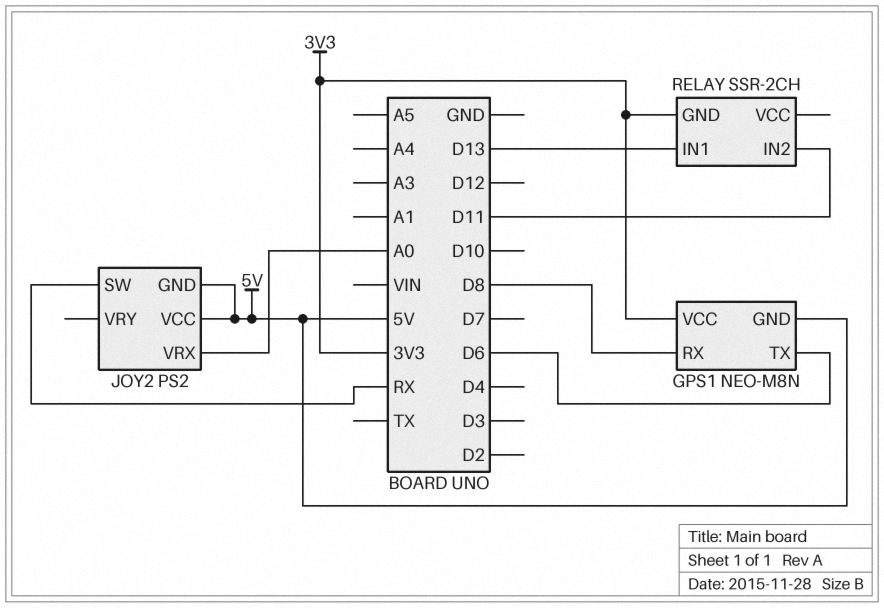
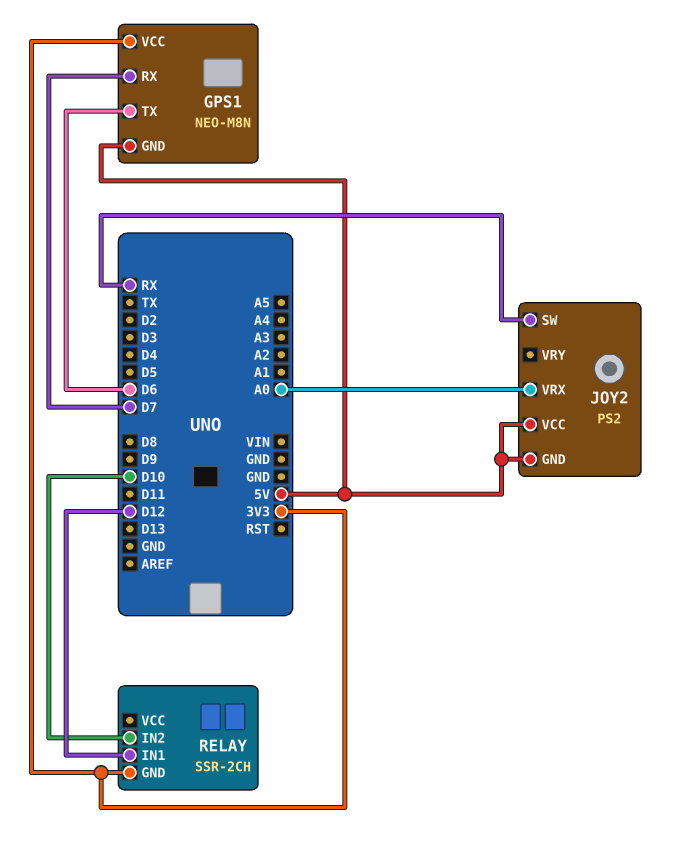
GPS1 pin RX: D8 -> D7
RELAY pin IN1: D13 -> D12
RELAY pin IN2: D11 -> D10

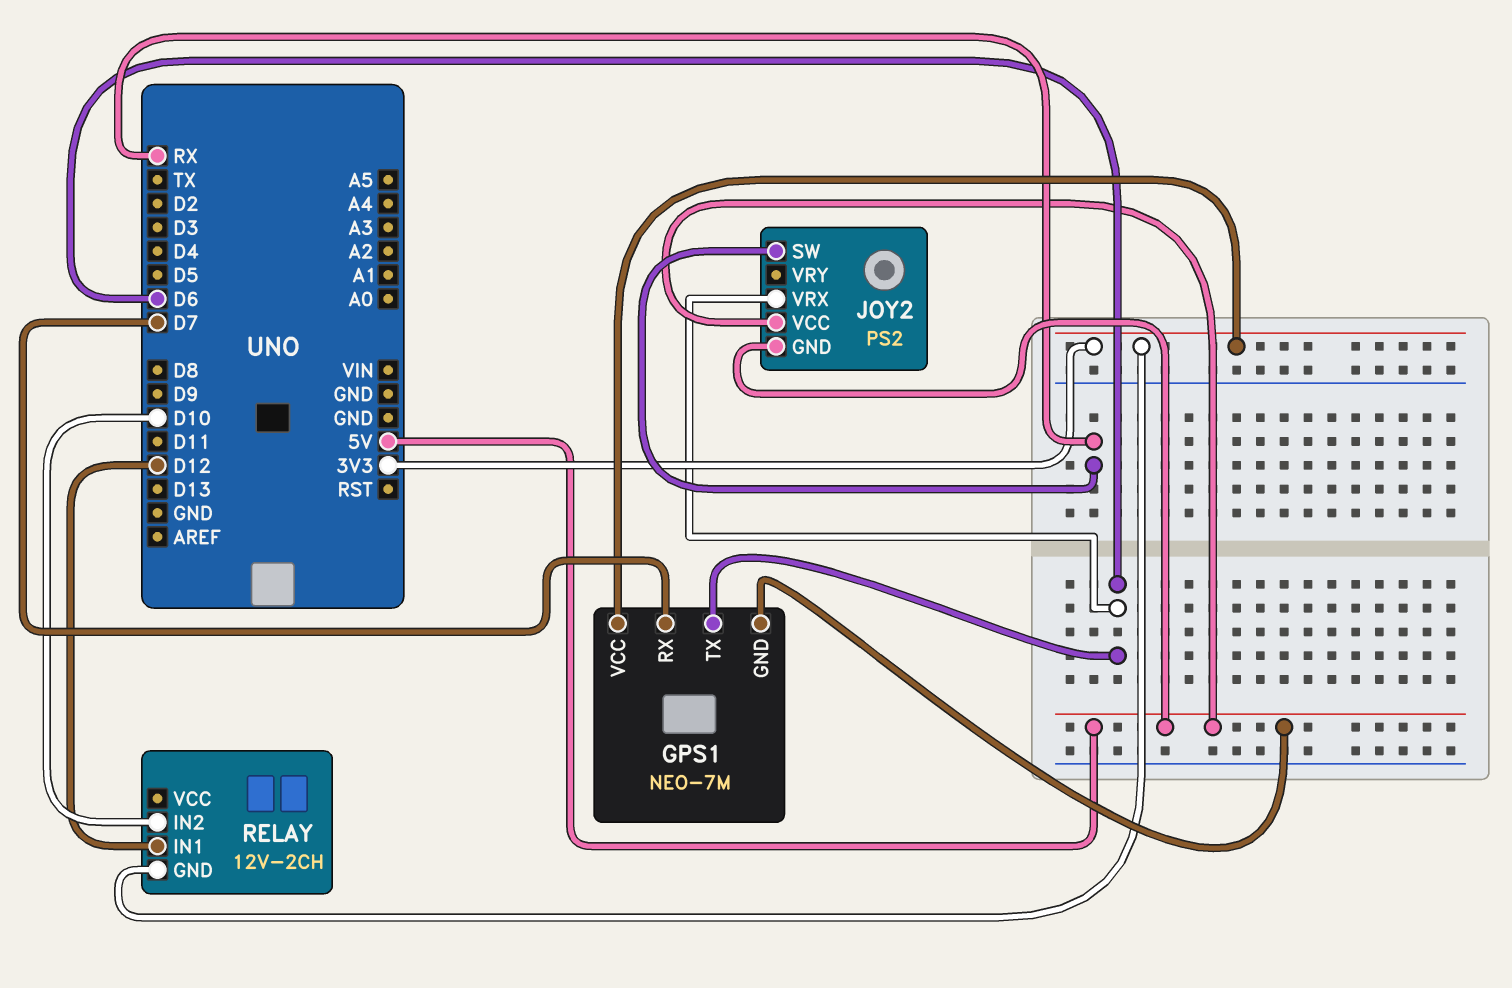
GPS1: NEO-M8N -> NEO-7M
JOY2 pin VRX: A0 -> D6
RELAY: SSR-2CH -> 12V-2CH

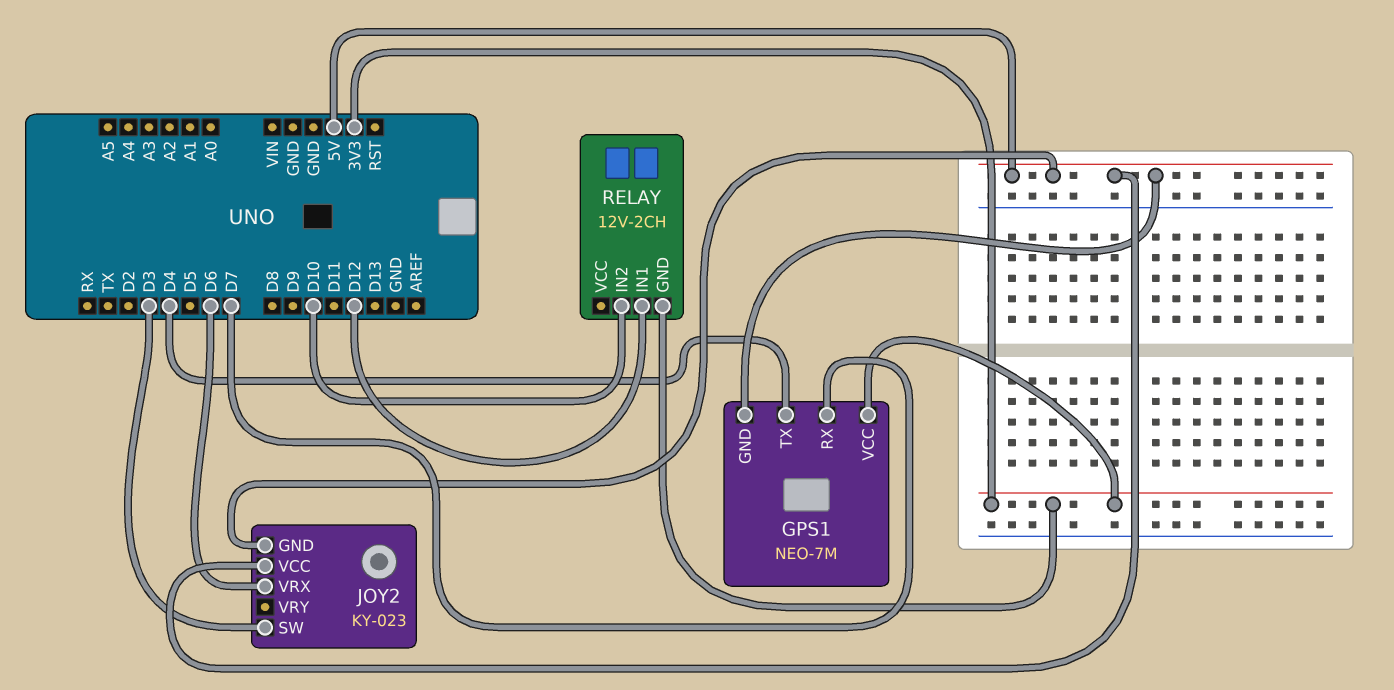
GPS1 pin TX: D6 -> D4
JOY2: PS2 -> KY-023
JOY2 pin SW: RX -> D3

